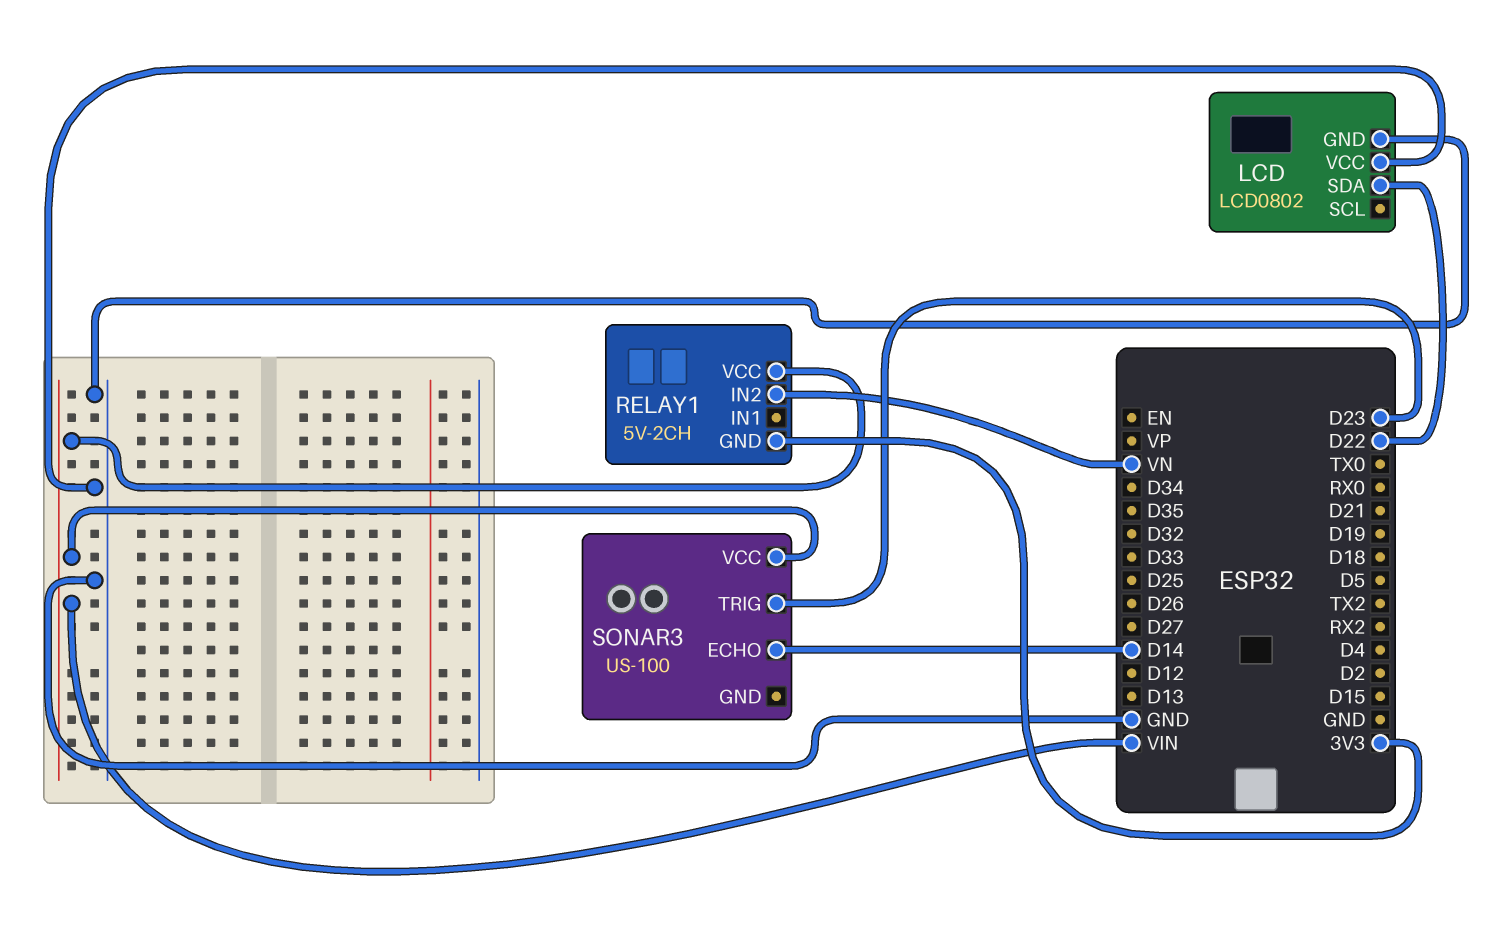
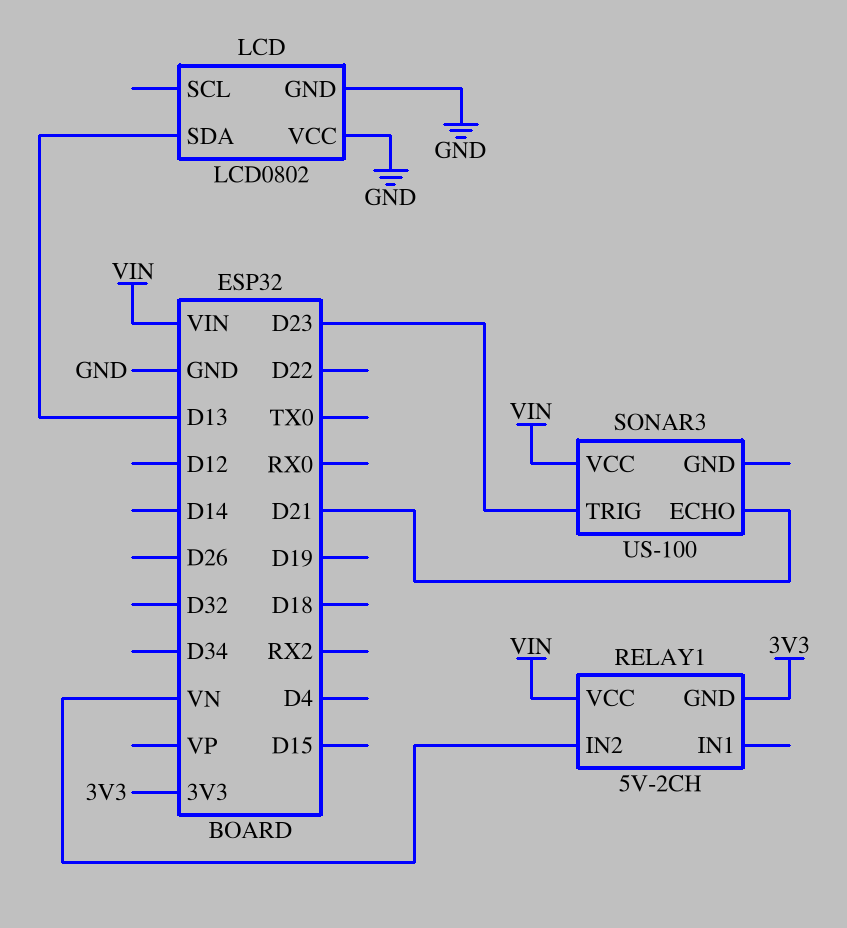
LCD pin SDA: D22 -> D13
SONAR3 pin ECHO: D14 -> D21

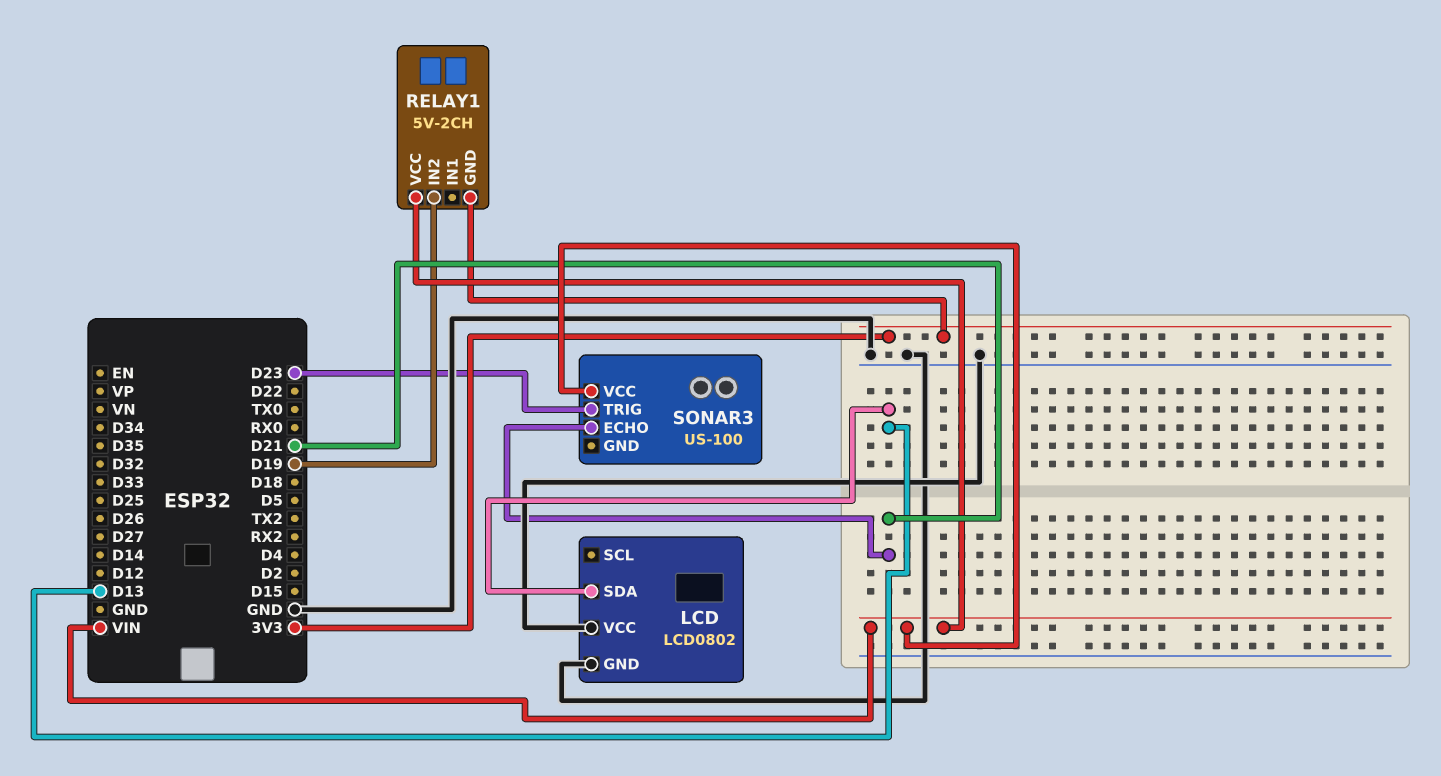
RELAY1 pin IN2: VN -> D19

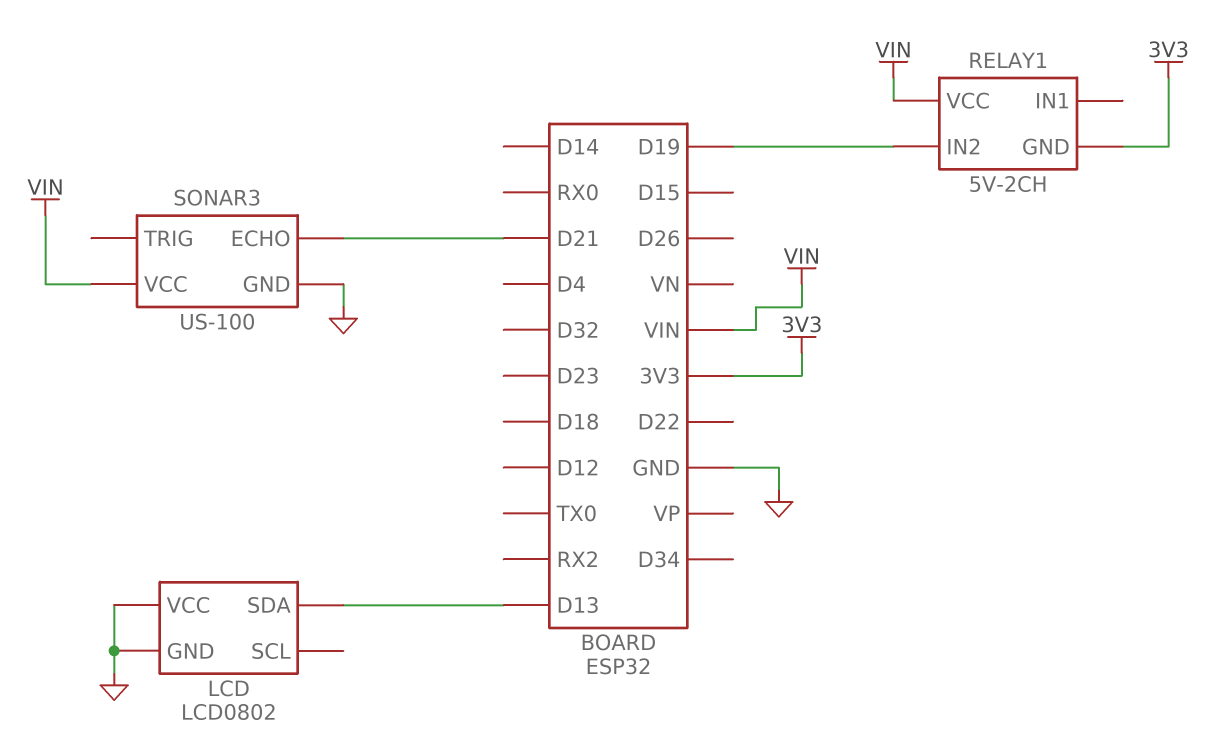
SONAR3 pin GND: none -> GND
SONAR3 pin TRIG: D23 -> none

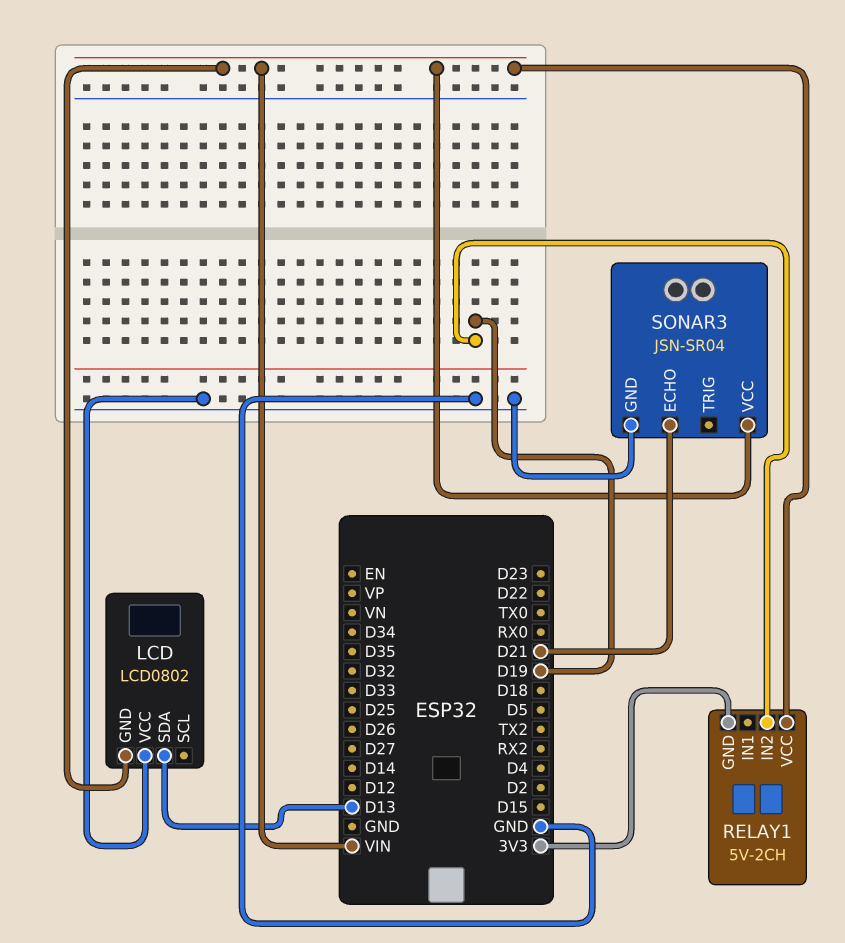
LCD pin GND: GND -> VIN
SONAR3: US-100 -> JSN-SR04

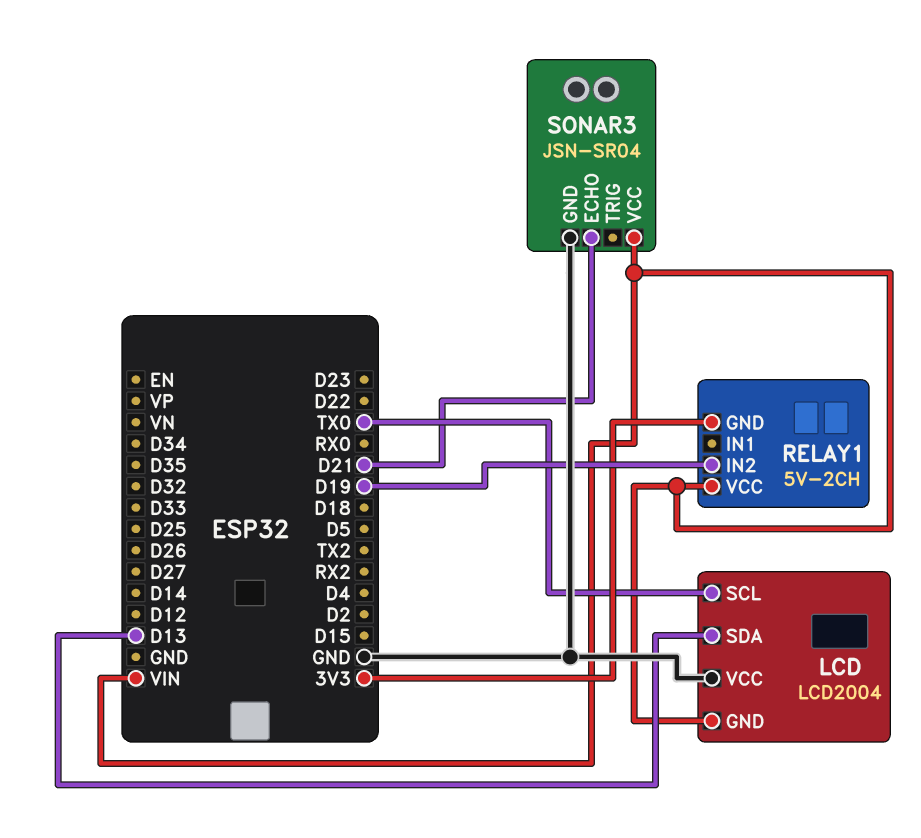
LCD: LCD0802 -> LCD2004
LCD pin SCL: none -> TX0

